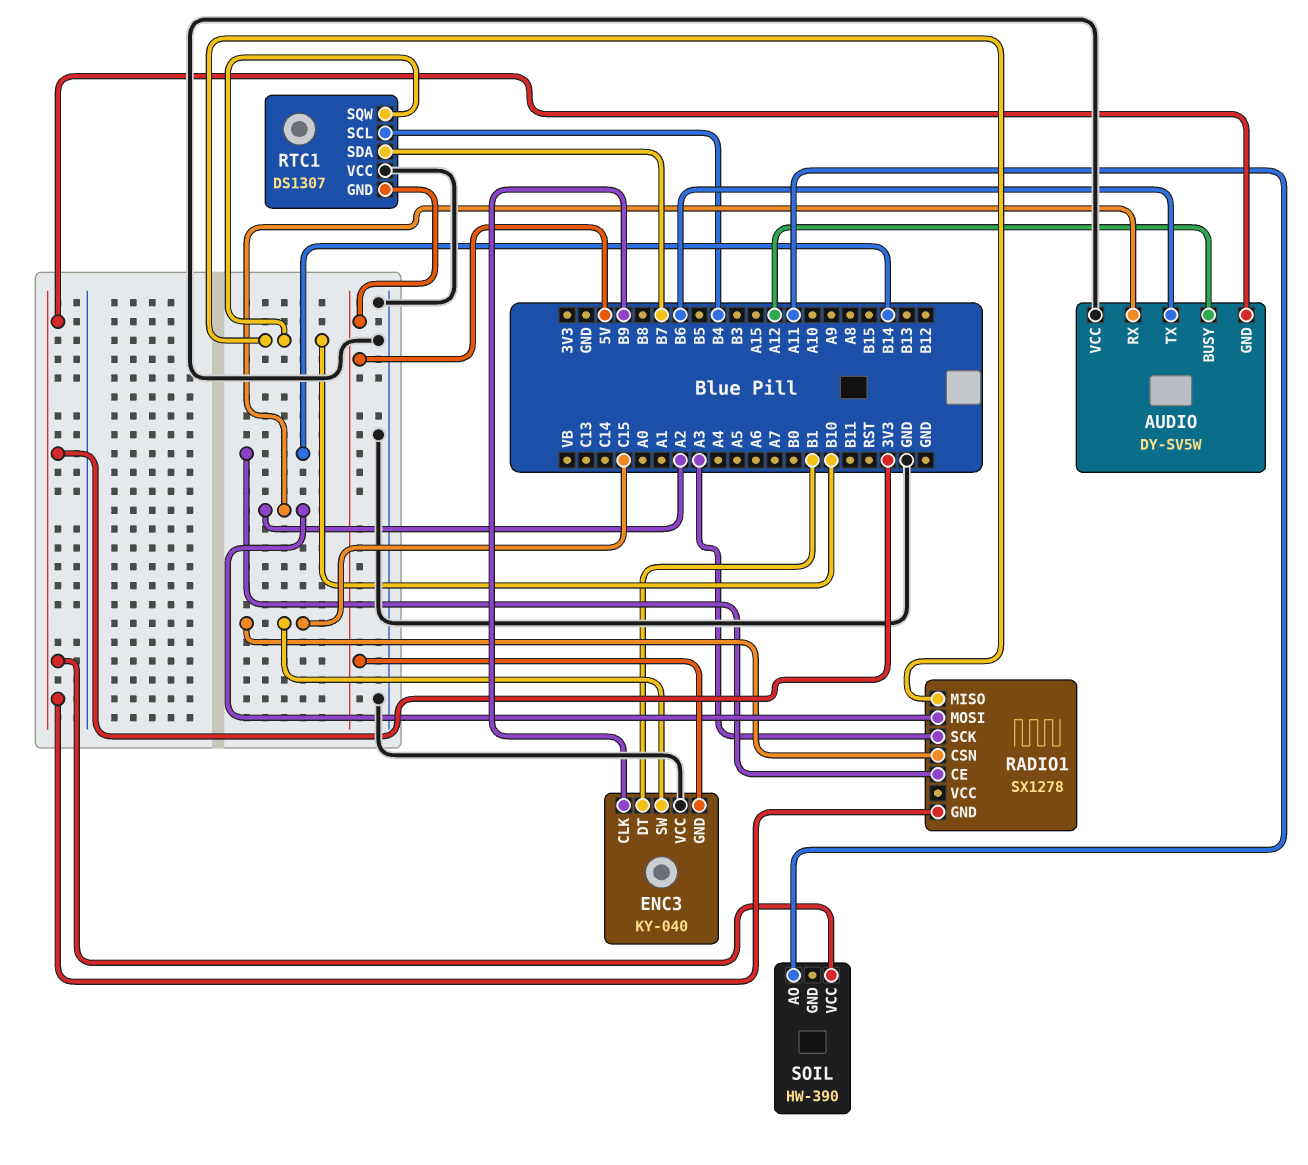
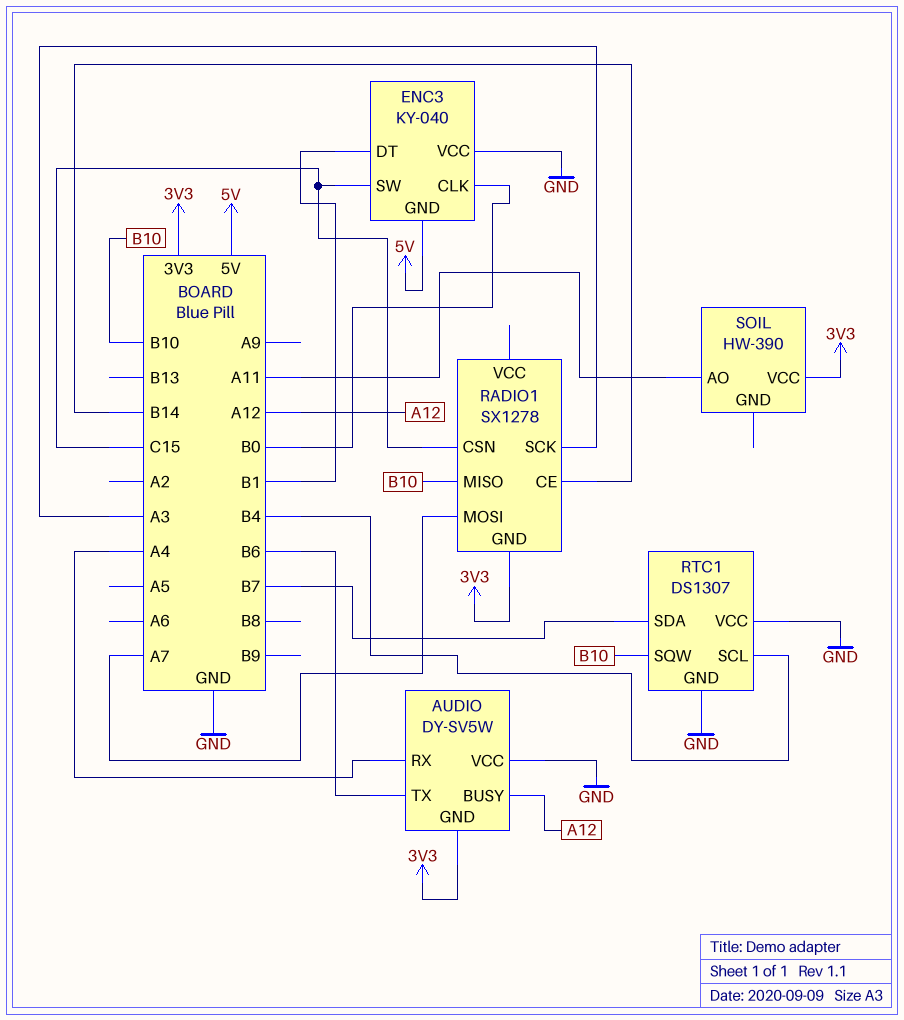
AUDIO pin RX: A2 -> A4
ENC3 pin CLK: B9 -> B0
RADIO1 pin MOSI: A2 -> A7
RTC1 pin GND: 5V -> GND

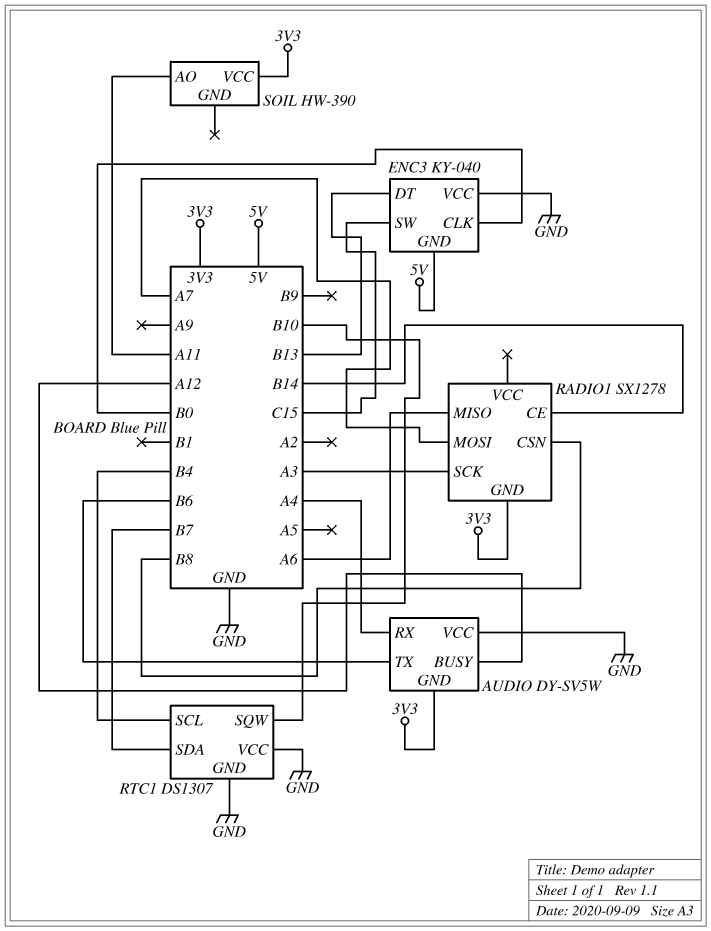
ENC3 pin DT: B1 -> B13
RADIO1 pin CSN: C15 -> B8
RADIO1 pin MISO: B10 -> A6

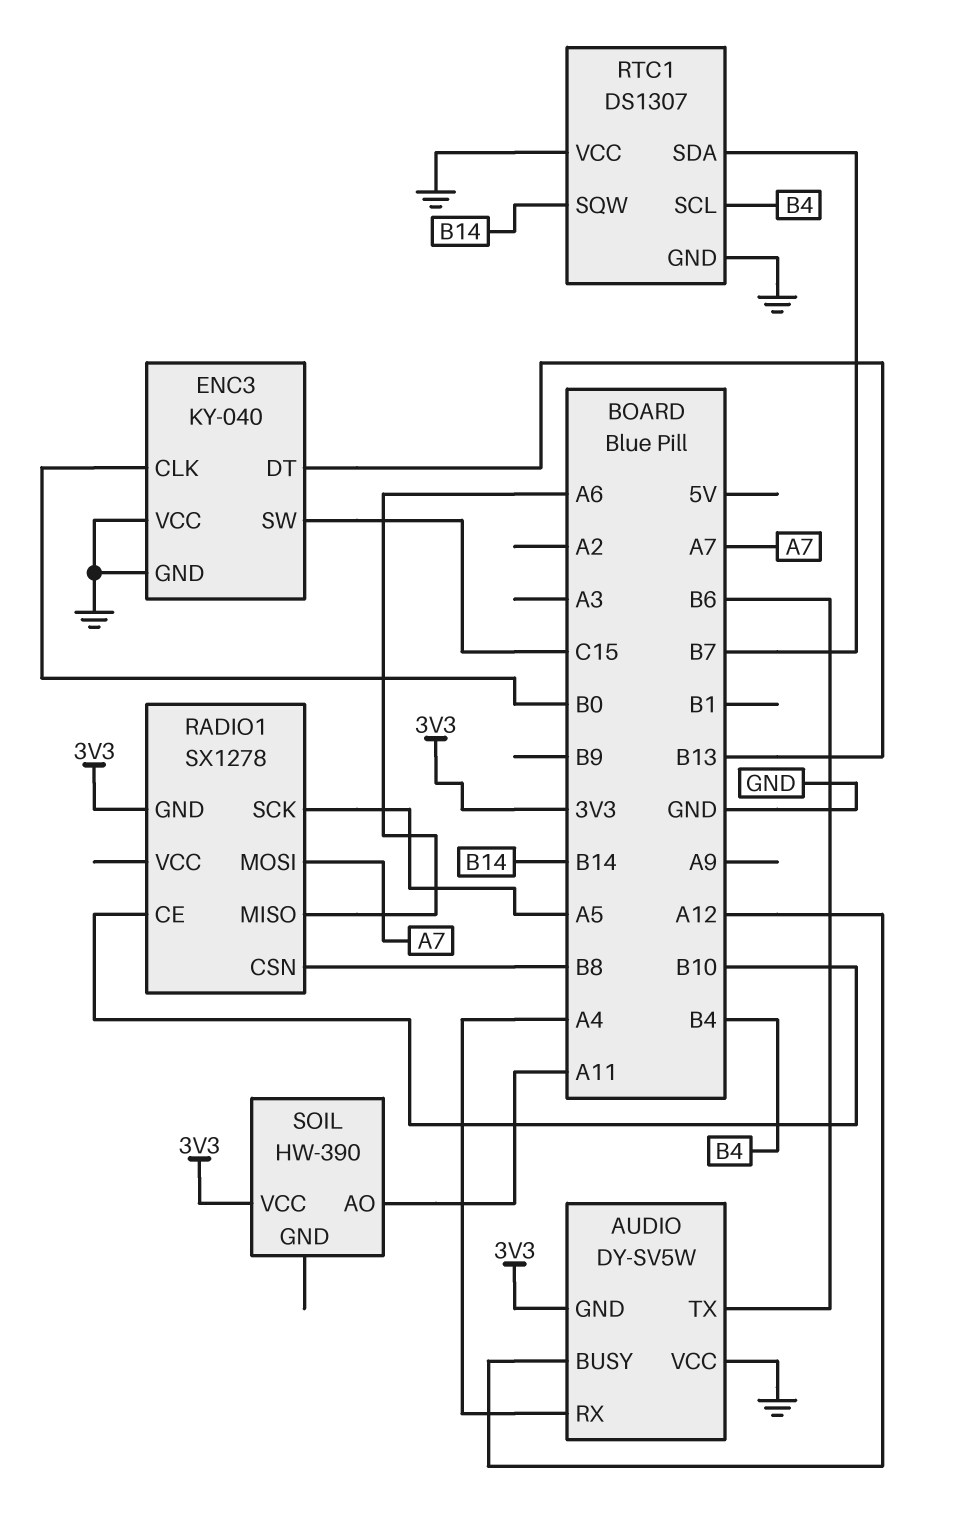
ENC3 pin GND: 5V -> GND
RADIO1 pin CE: B14 -> B10
RADIO1 pin SCK: A3 -> A5
RTC1 pin SQW: B10 -> B14

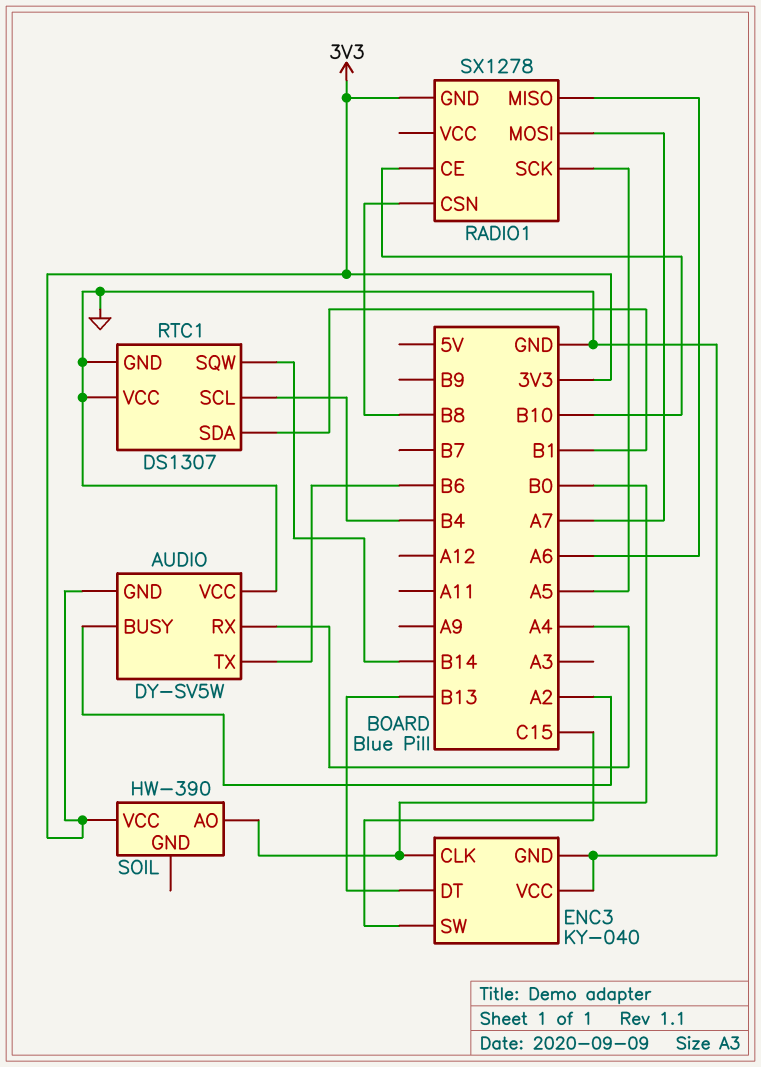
AUDIO pin BUSY: A12 -> A2
RTC1 pin SDA: B7 -> B1
SOIL pin AO: A11 -> B0

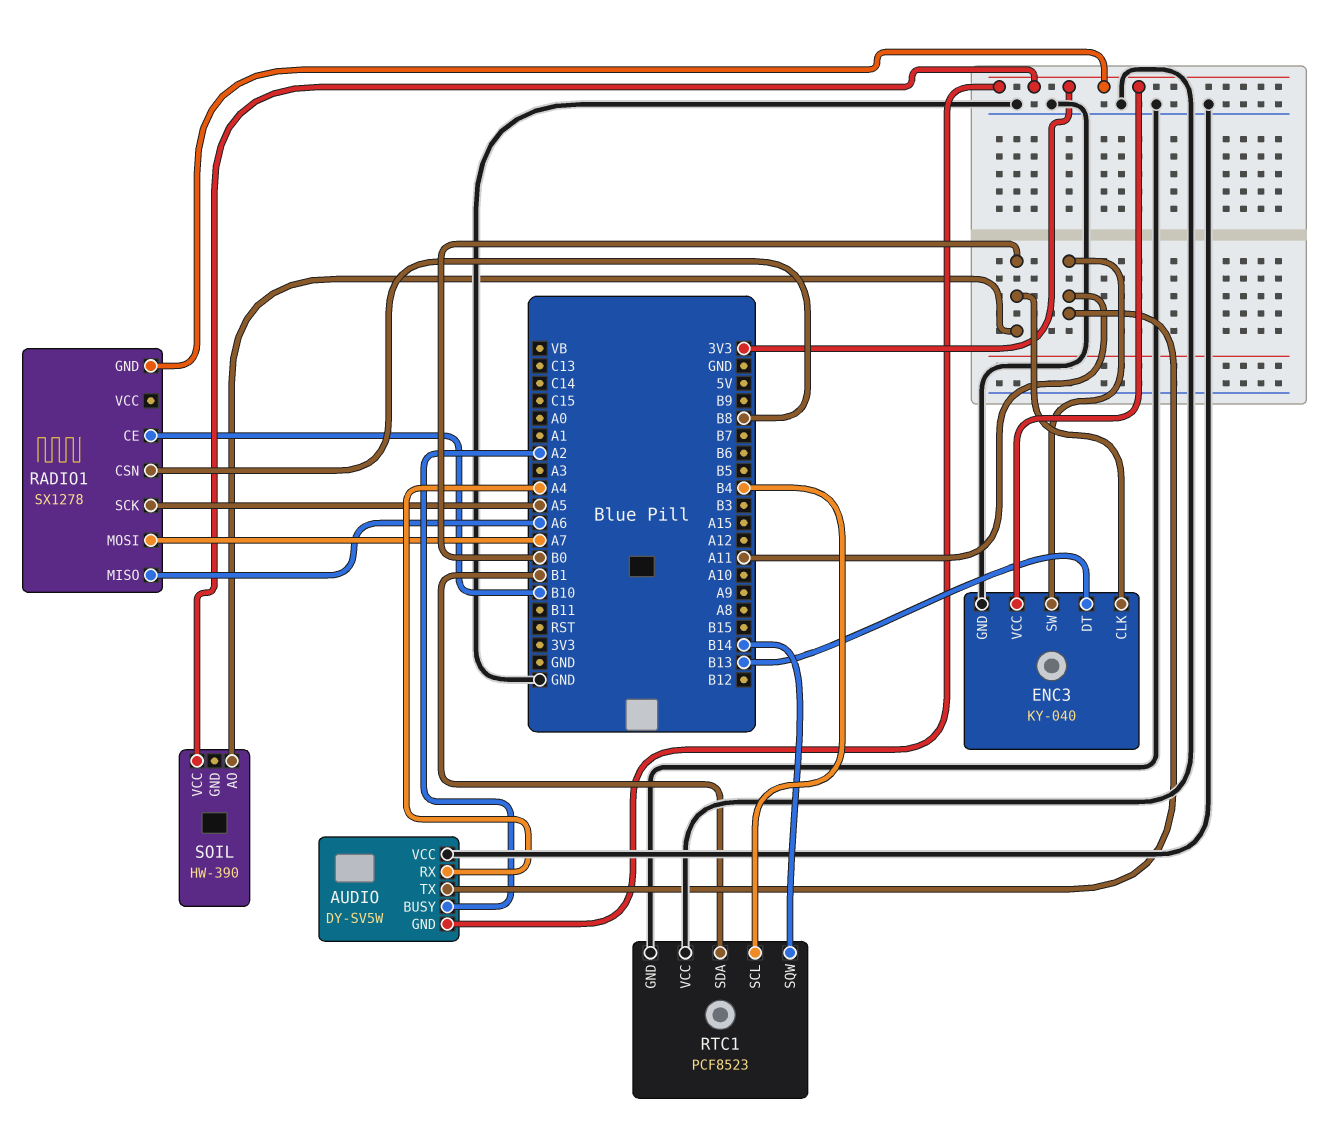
AUDIO pin TX: B6 -> A11
ENC3 pin SW: C15 -> A11
ENC3 pin VCC: GND -> 3V3
RTC1: DS1307 -> PCF8523

